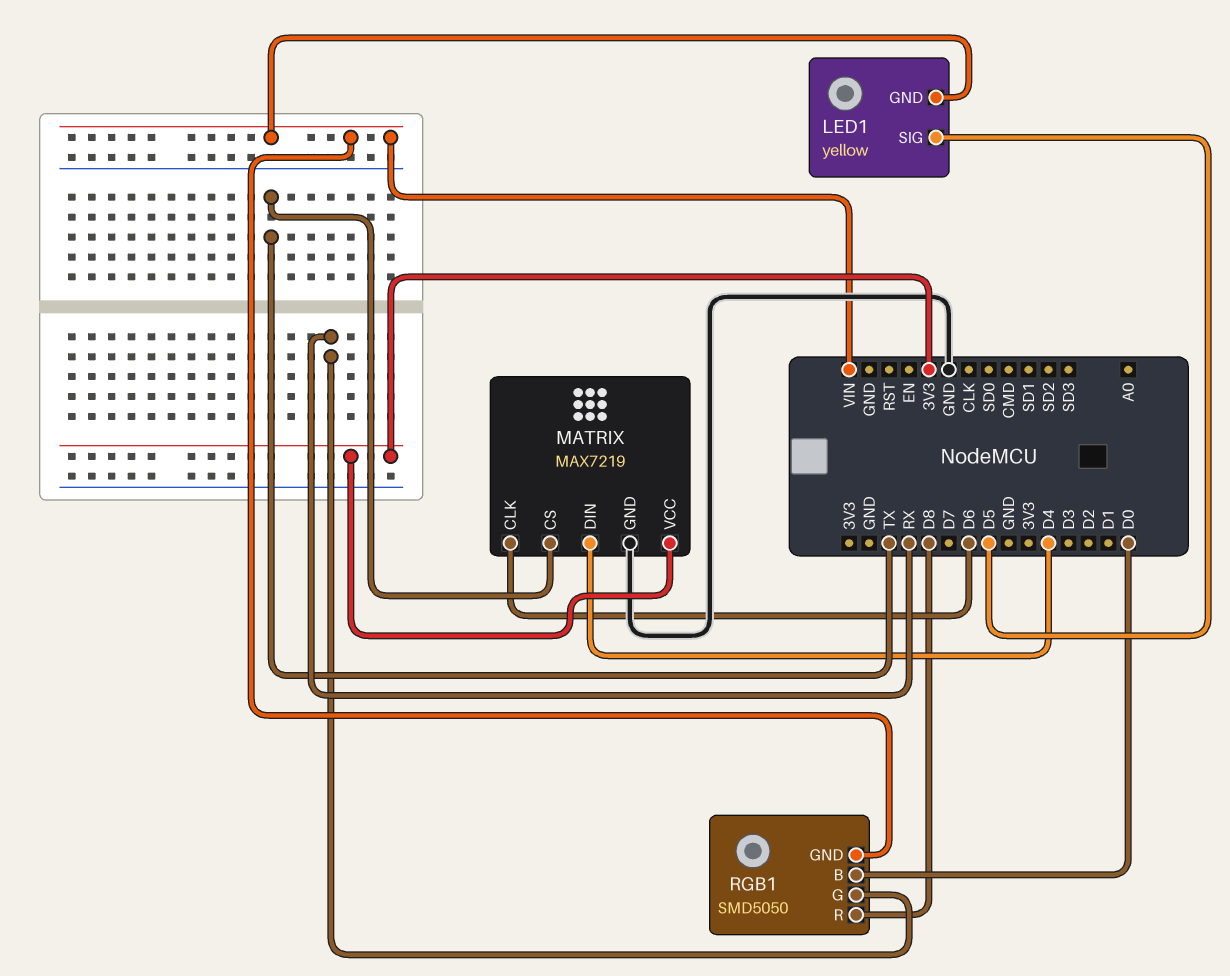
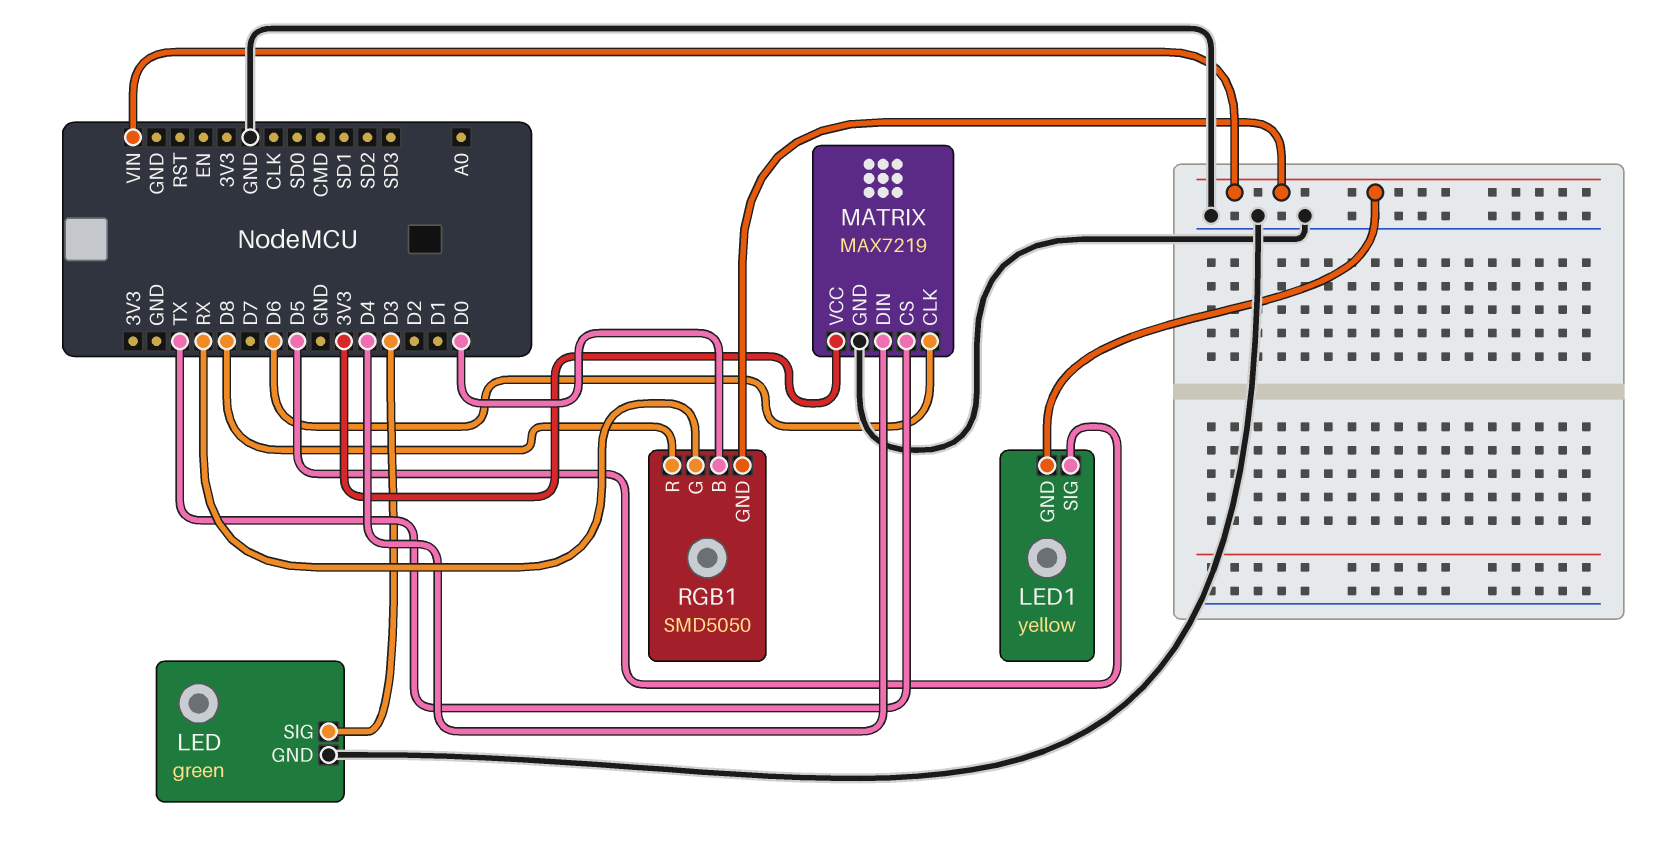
LED: none -> green
LED pin GND: none -> GND
LED pin SIG: none -> D3

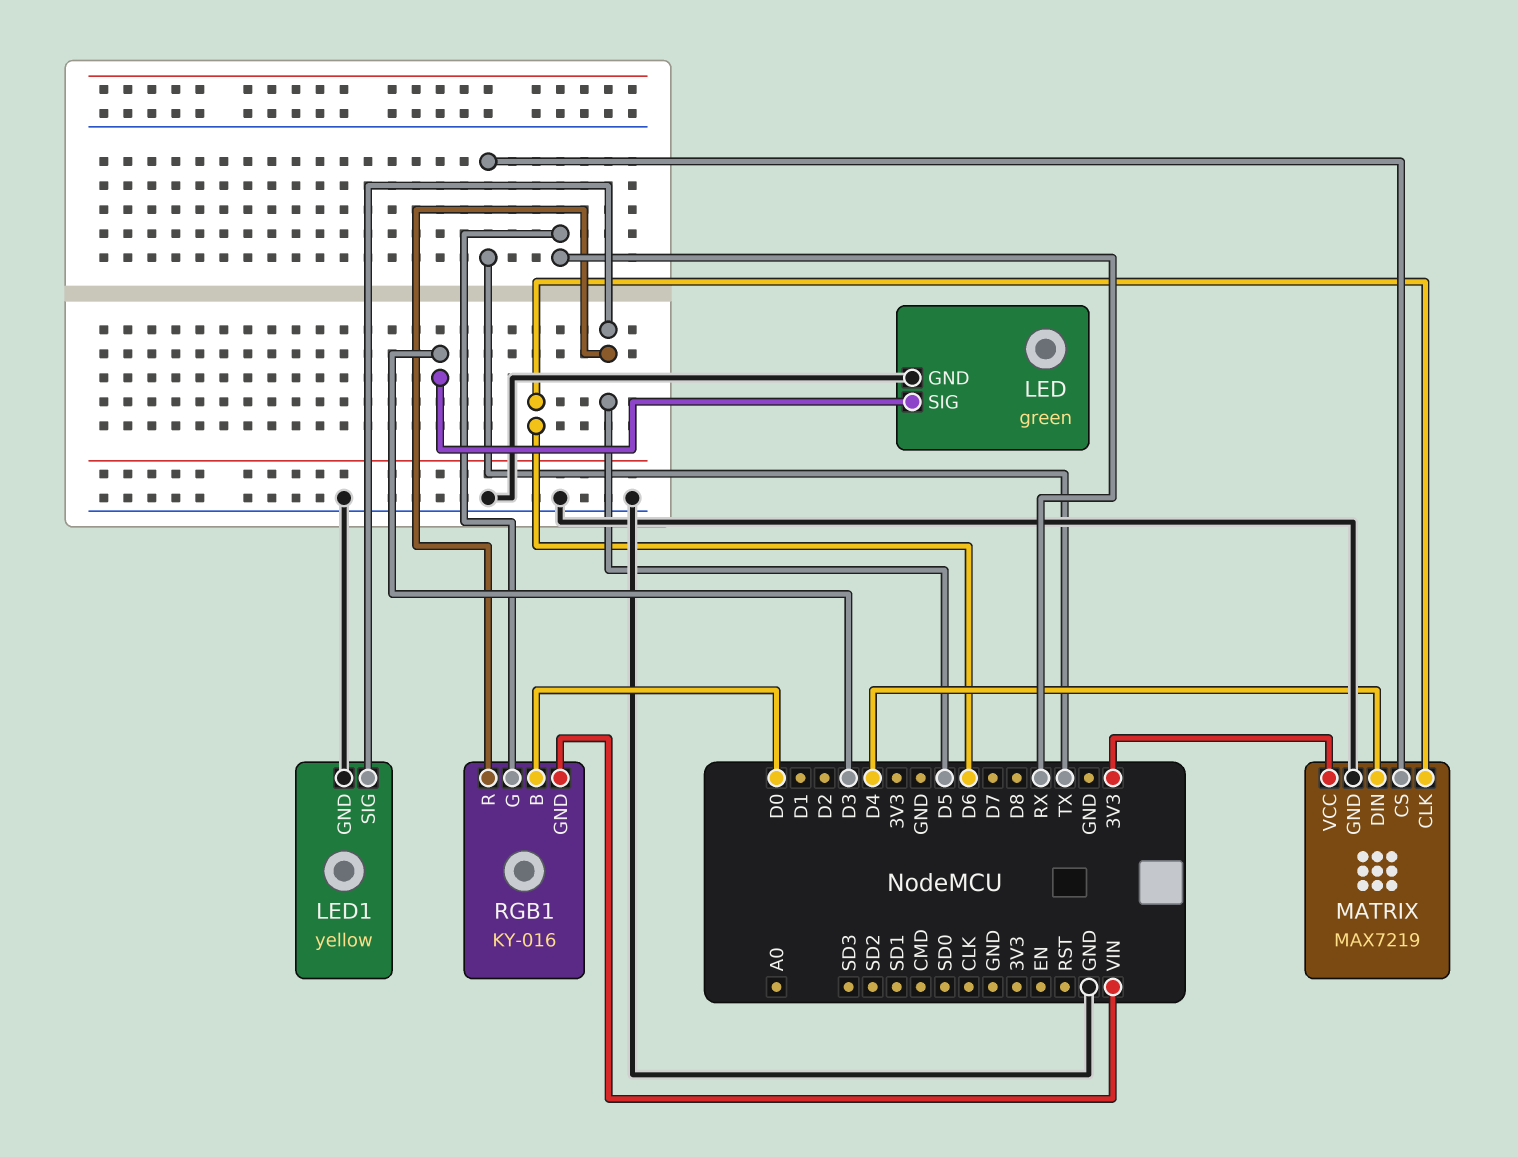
LED1 pin GND: VIN -> GND
RGB1: SMD5050 -> KY-016
RGB1 pin R: D8 -> D5

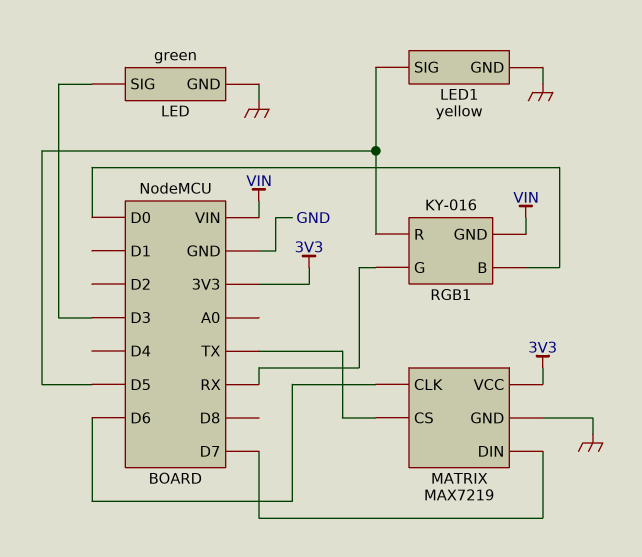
MATRIX pin DIN: D4 -> D7

